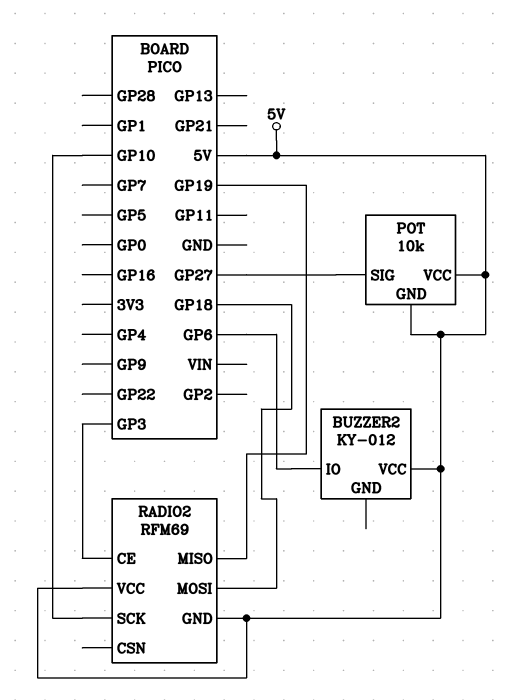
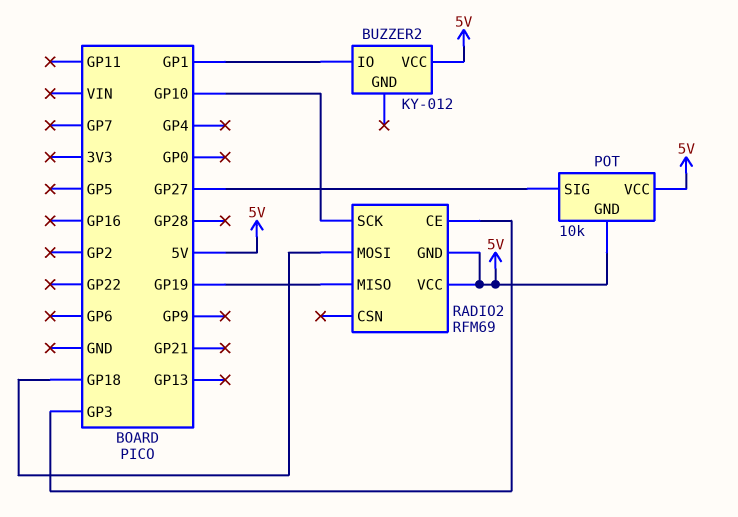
BUZZER2 pin IO: GP6 -> GP1

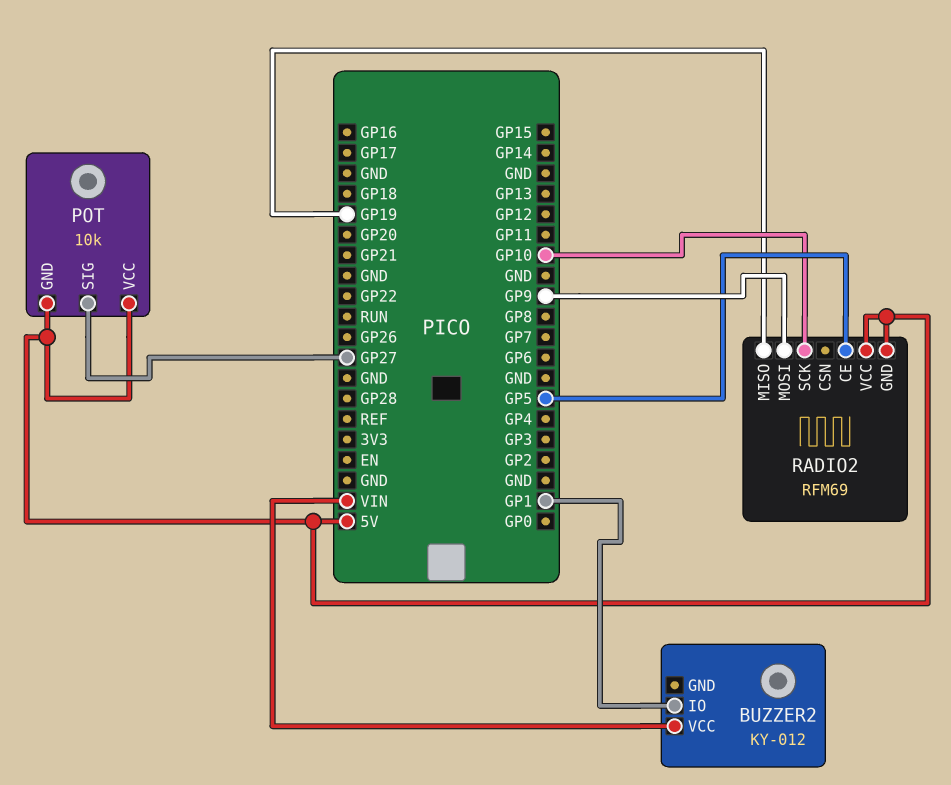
BUZZER2 pin VCC: 5V -> VIN
RADIO2 pin CE: GP3 -> GP5
RADIO2 pin MOSI: GP18 -> GP9

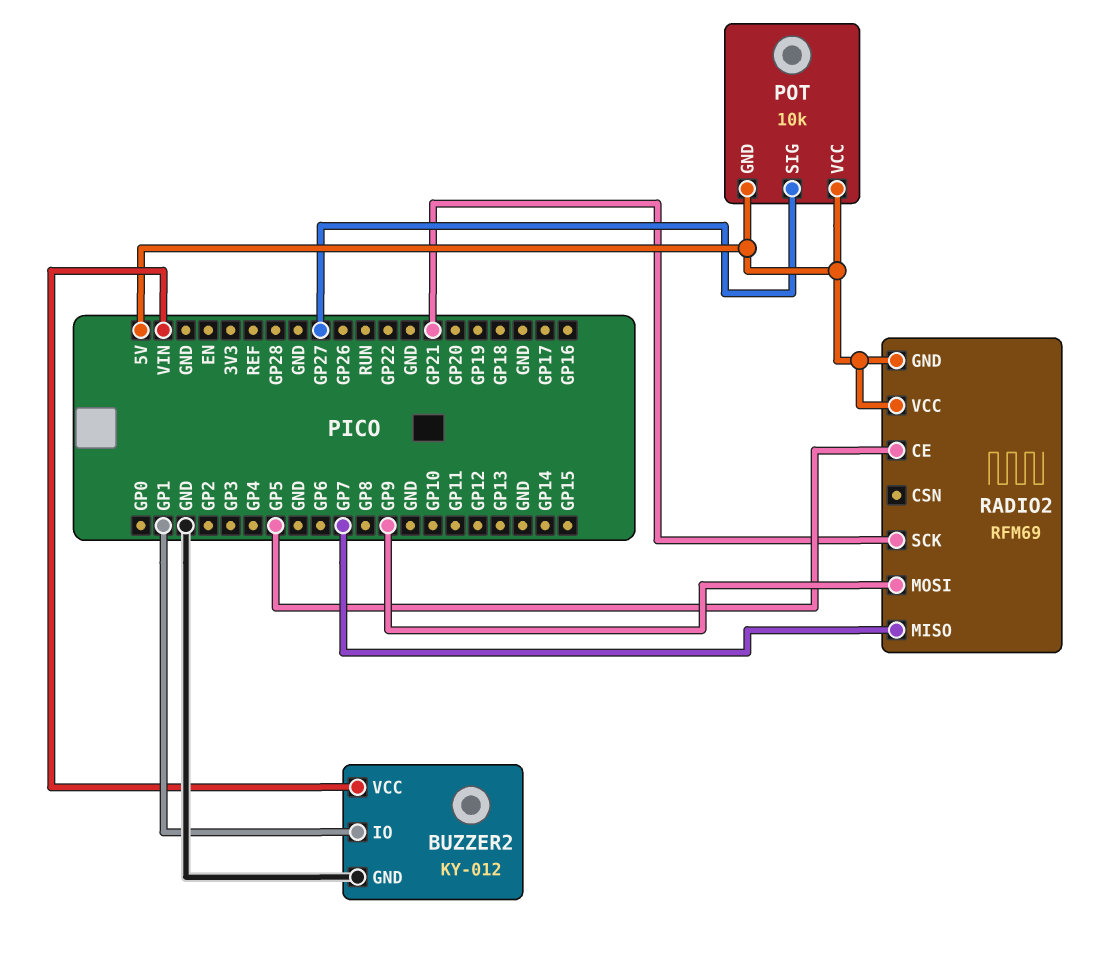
BUZZER2 pin GND: none -> GND
RADIO2 pin MISO: GP19 -> GP7
RADIO2 pin SCK: GP10 -> GP21

